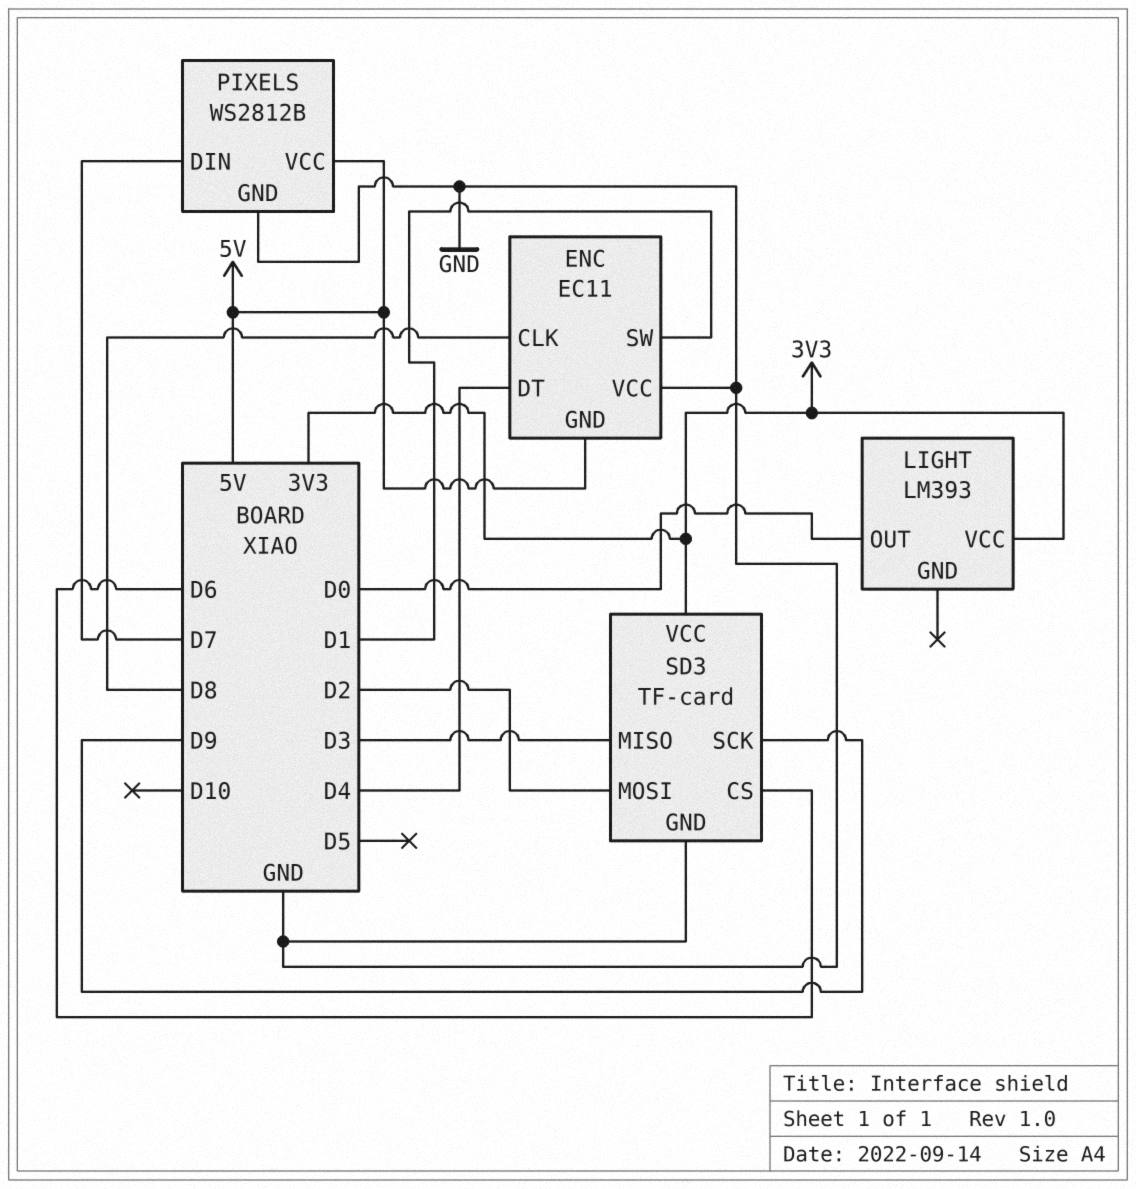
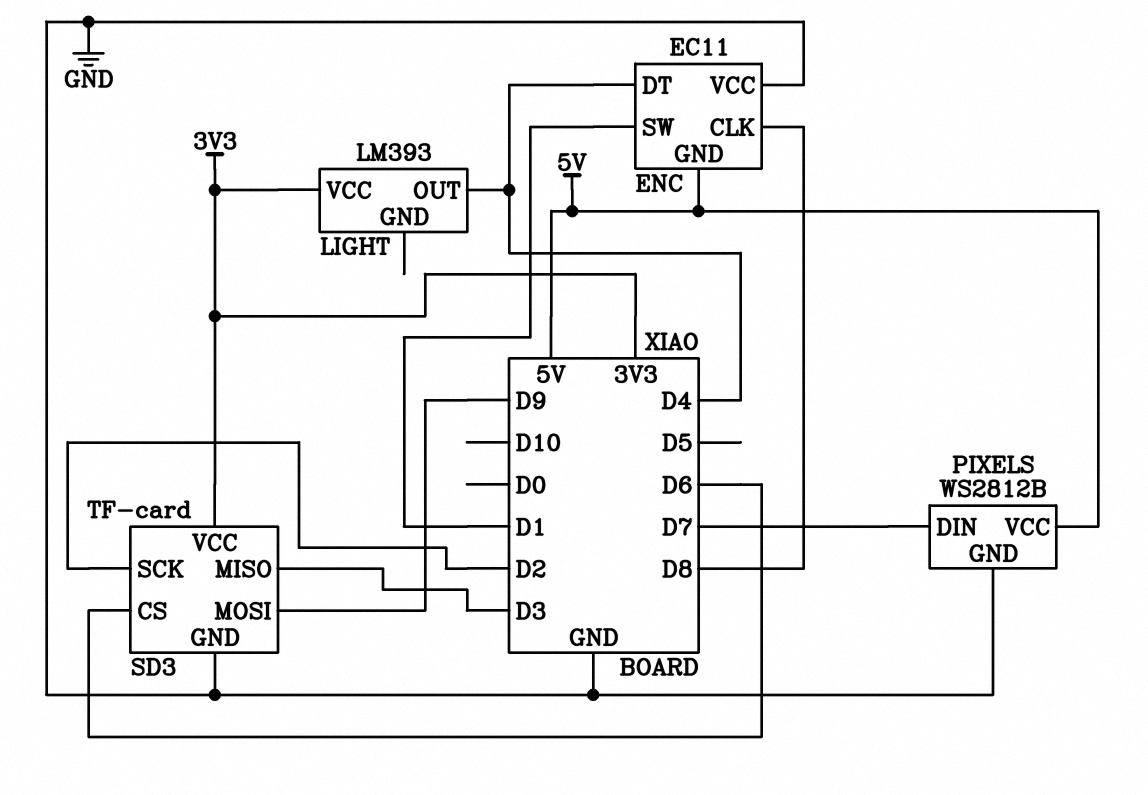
LIGHT pin OUT: D0 -> D4
SD3 pin MOSI: D2 -> D9
SD3 pin SCK: D9 -> D2

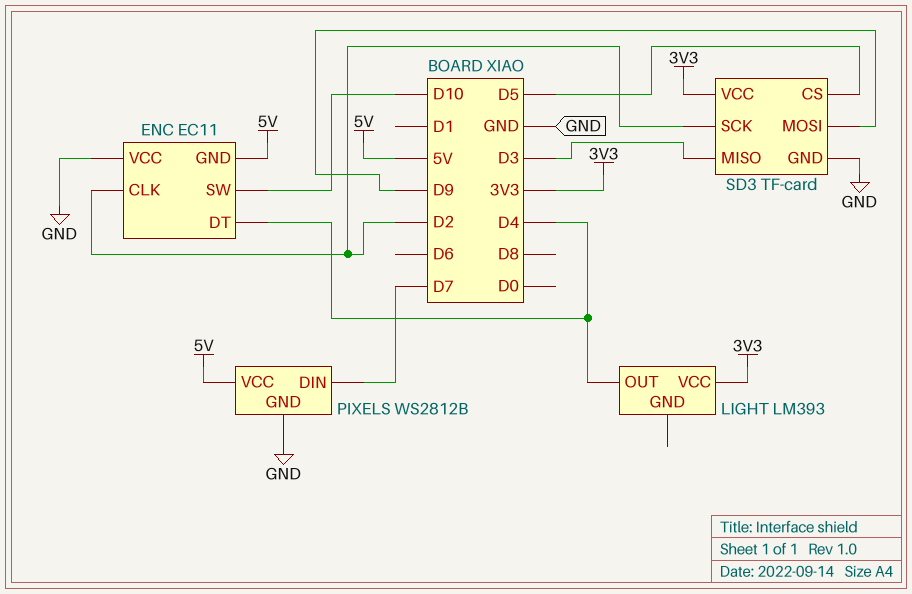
ENC pin CLK: D8 -> D2
ENC pin SW: D1 -> D10
SD3 pin CS: D6 -> D5

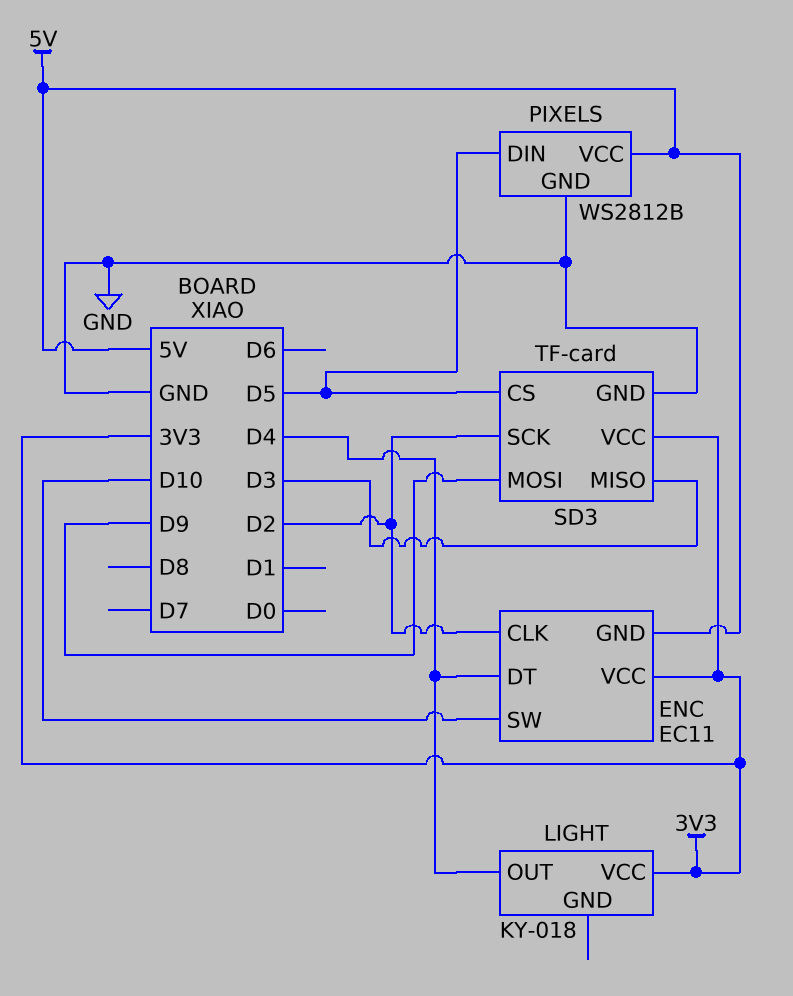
ENC pin VCC: GND -> 3V3
LIGHT: LM393 -> KY-018
PIXELS pin DIN: D7 -> D5

